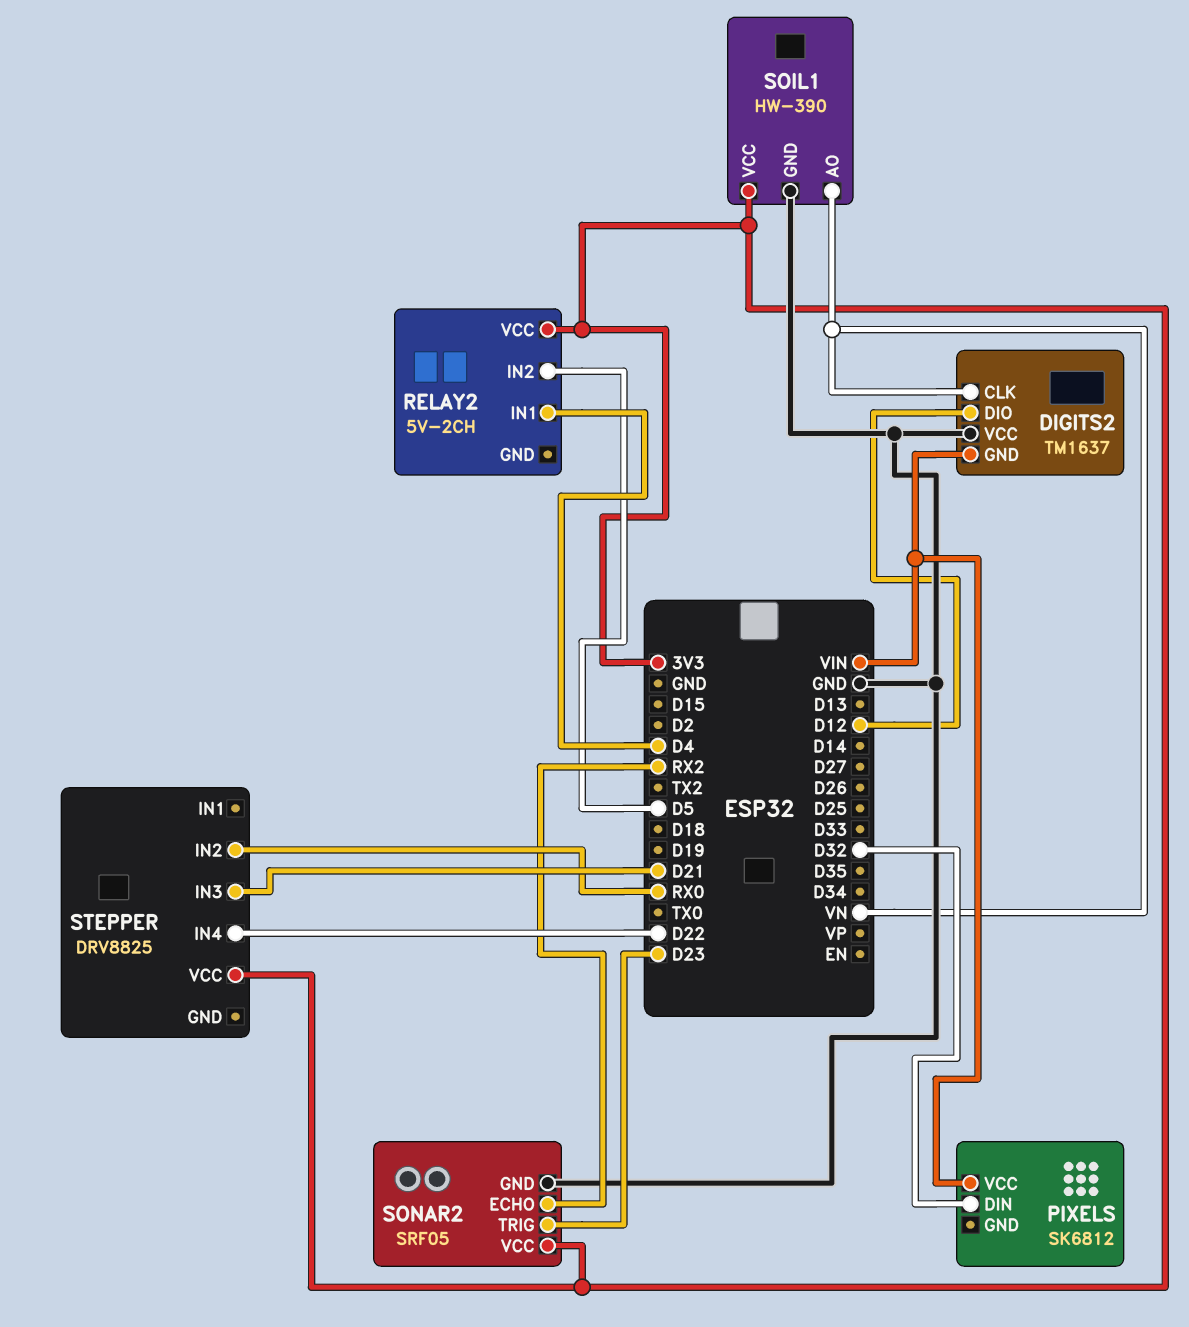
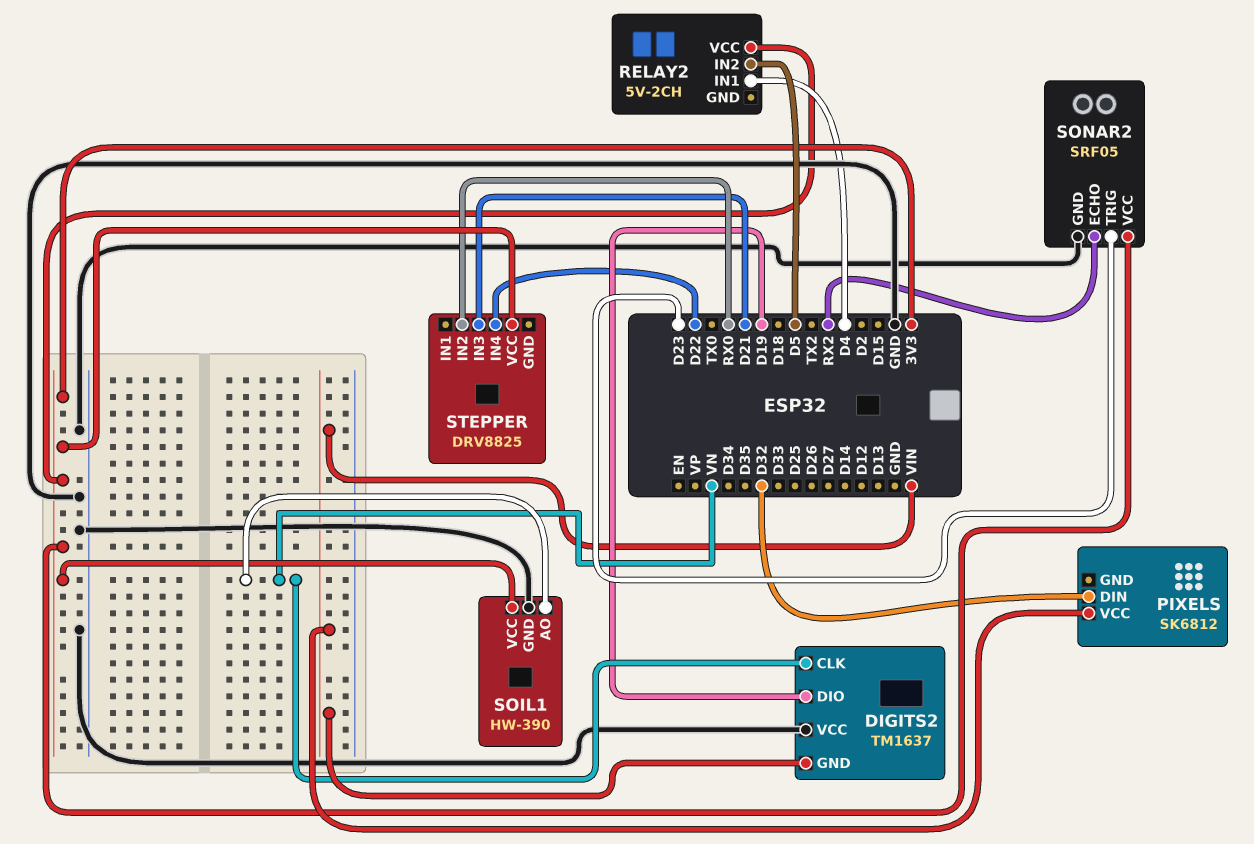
DIGITS2 pin DIO: D12 -> D19

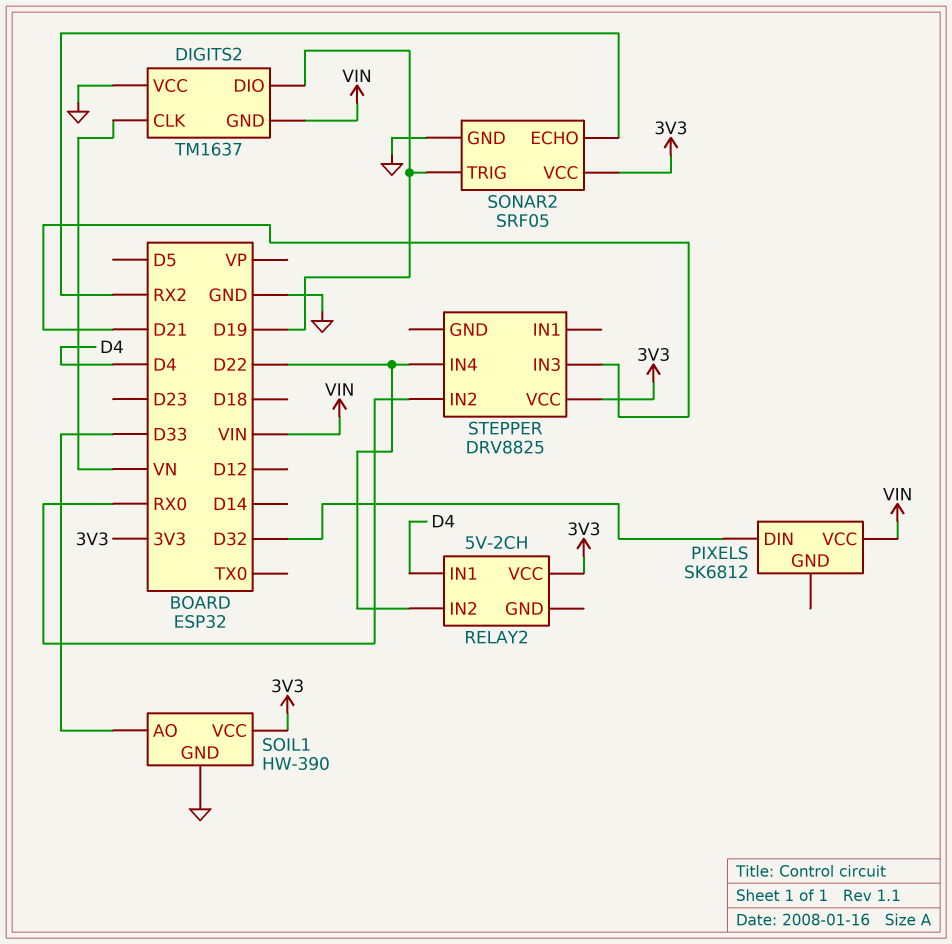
RELAY2 pin IN2: D5 -> D22
SOIL1 pin AO: VN -> D33
SONAR2 pin TRIG: D23 -> D19

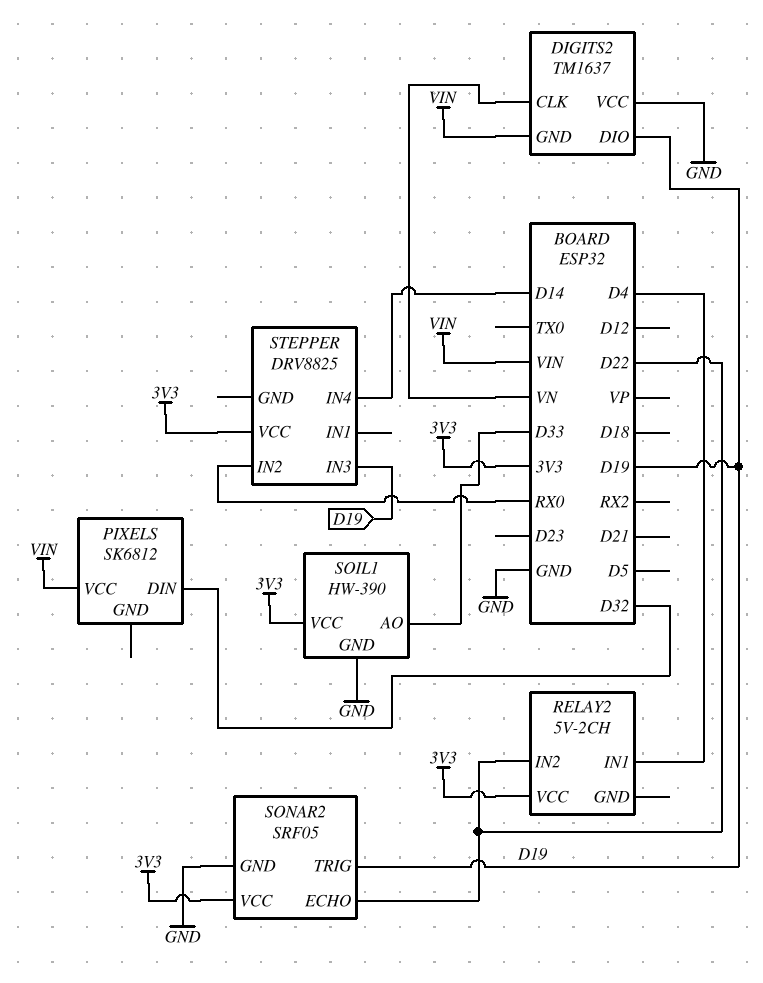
SONAR2 pin ECHO: RX2 -> D22
STEPPER pin IN3: D21 -> D19
STEPPER pin IN4: D22 -> D14

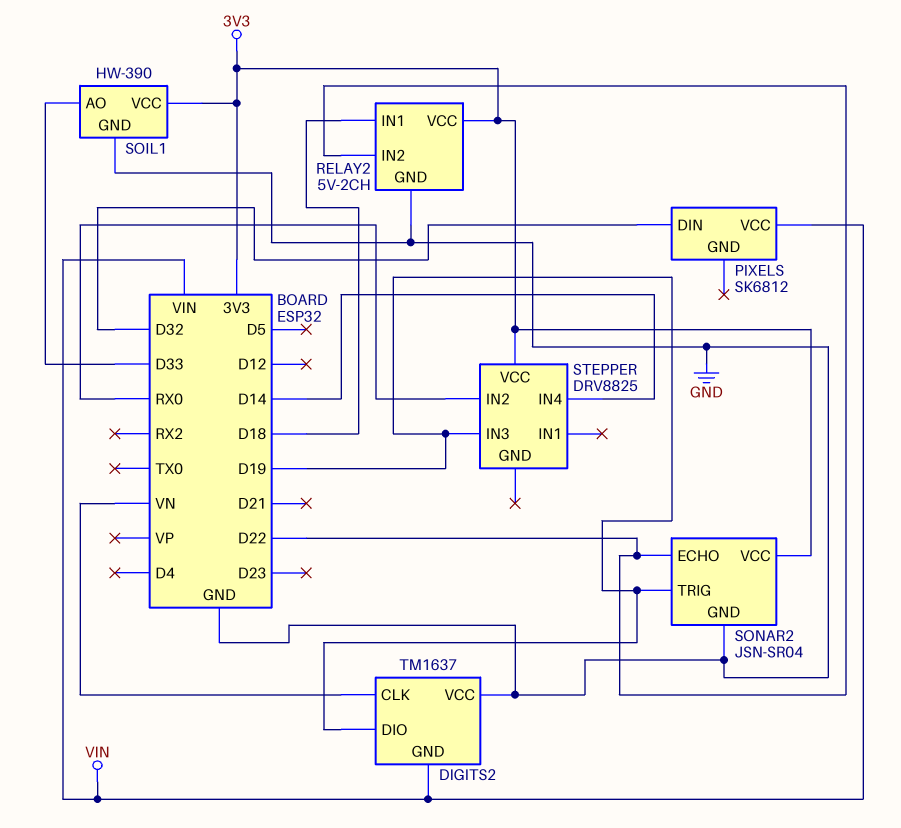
RELAY2 pin GND: none -> GND
RELAY2 pin IN1: D4 -> D18
SONAR2: SRF05 -> JSN-SR04

